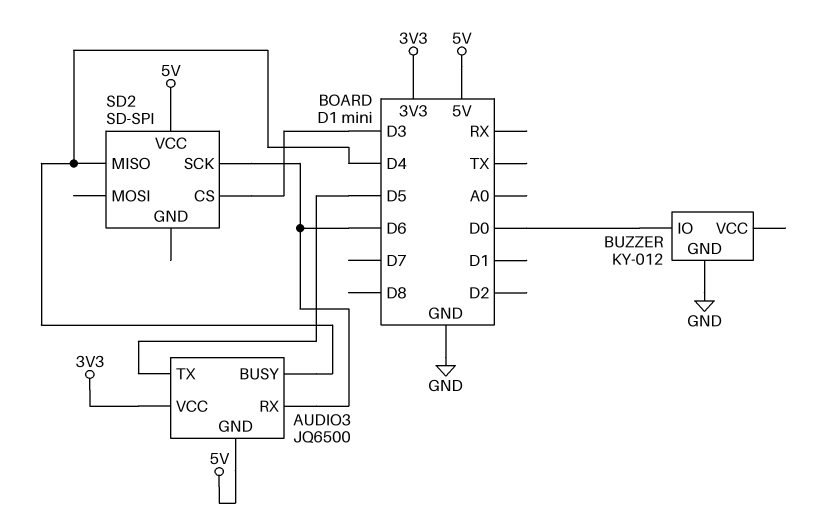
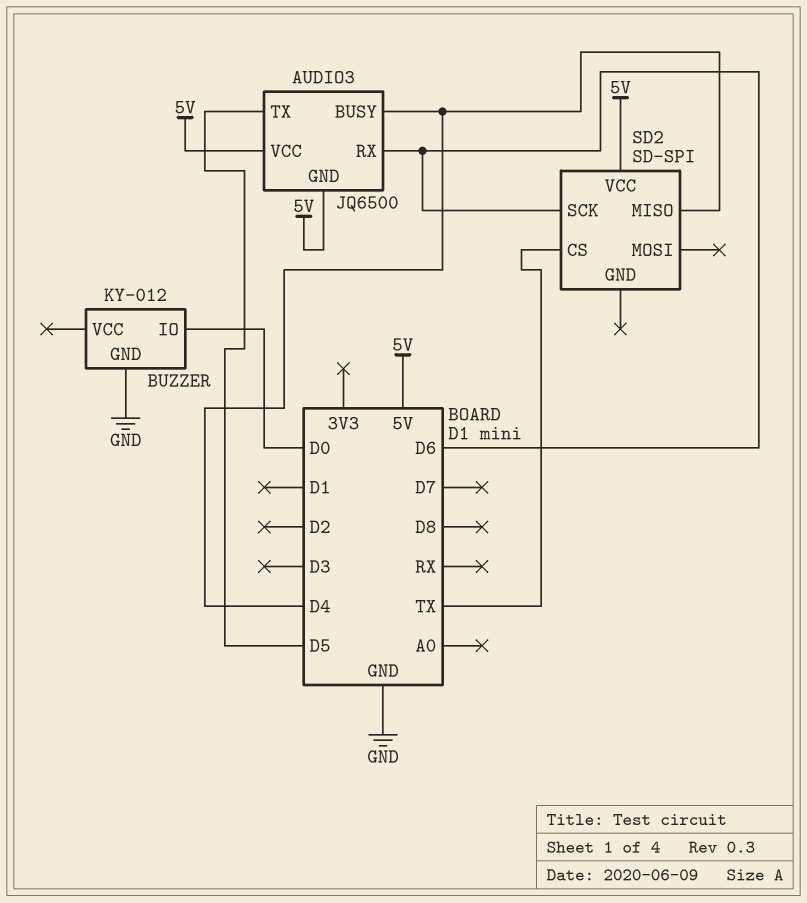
AUDIO3 pin VCC: 3V3 -> 5V
SD2 pin CS: D3 -> TX

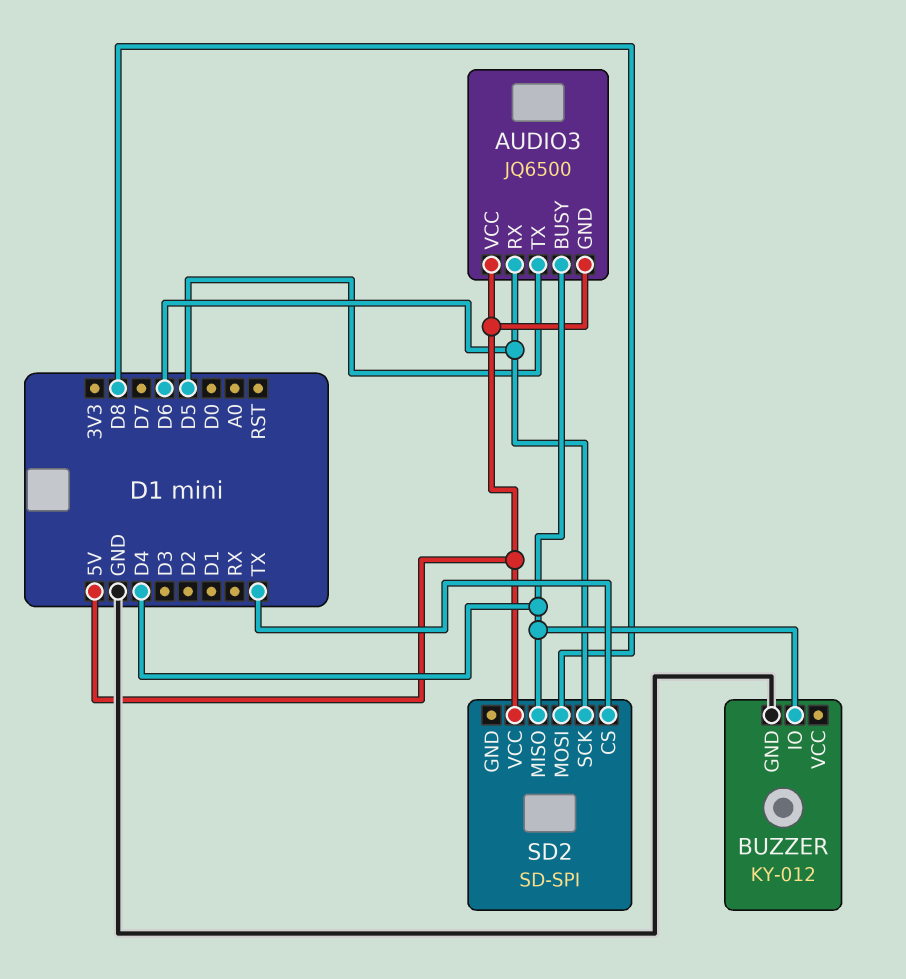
BUZZER pin IO: D0 -> D4
SD2 pin MOSI: none -> D8

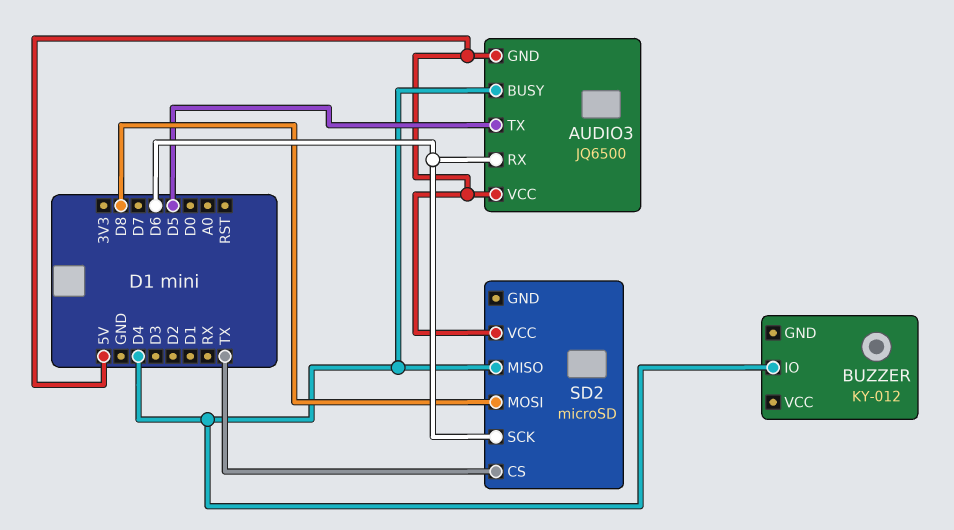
BUZZER pin GND: GND -> none
SD2: SD-SPI -> microSD

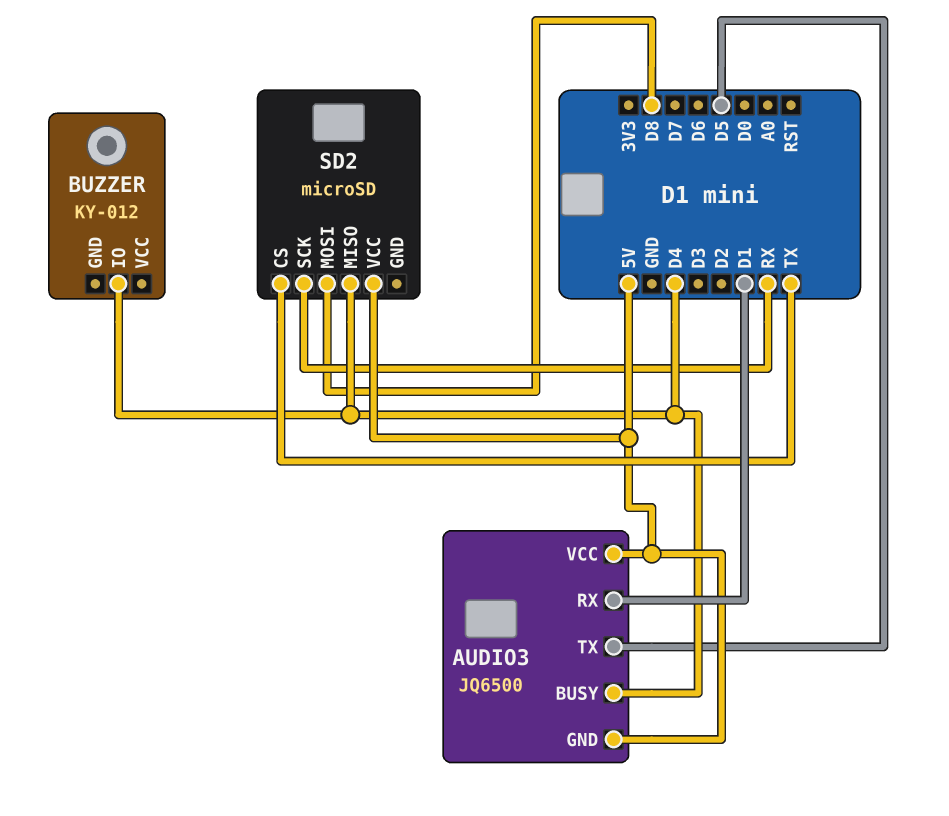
AUDIO3 pin RX: D6 -> D1
SD2 pin SCK: D6 -> RX

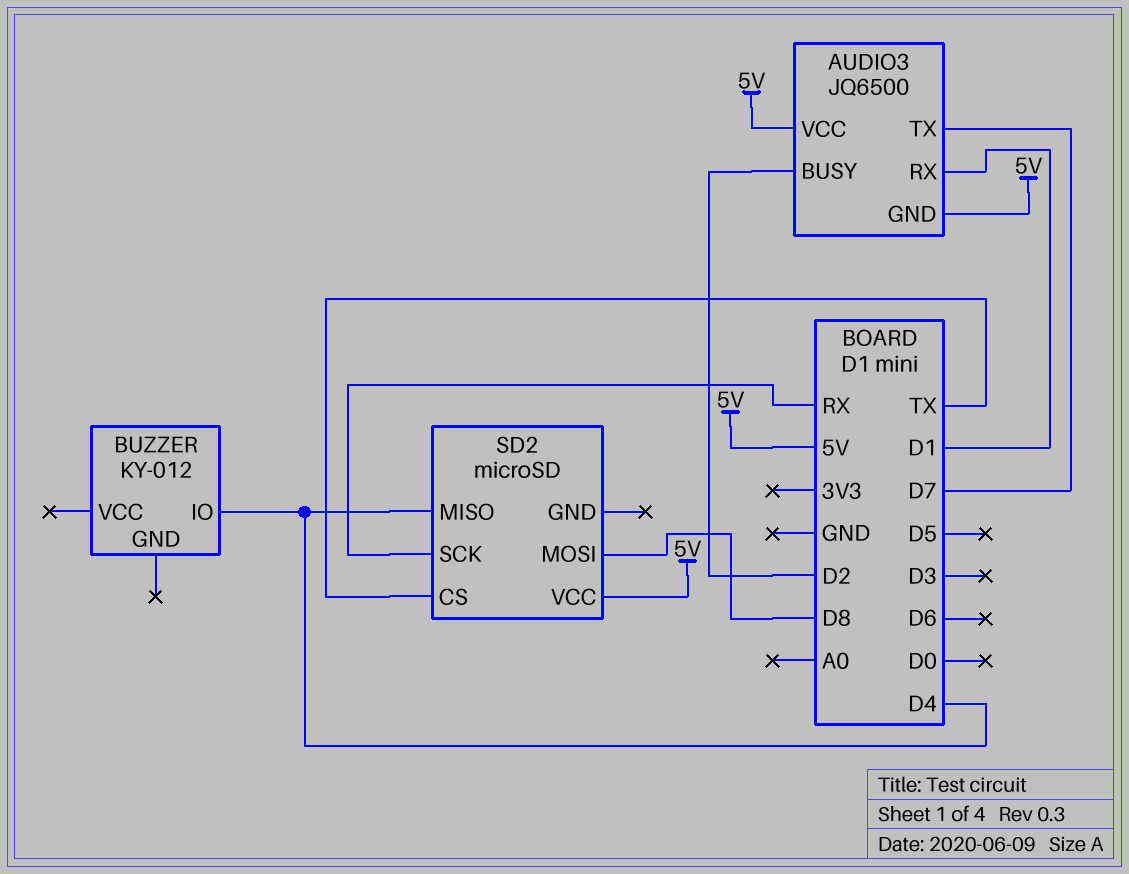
AUDIO3 pin BUSY: D4 -> D2
AUDIO3 pin TX: D5 -> D7

